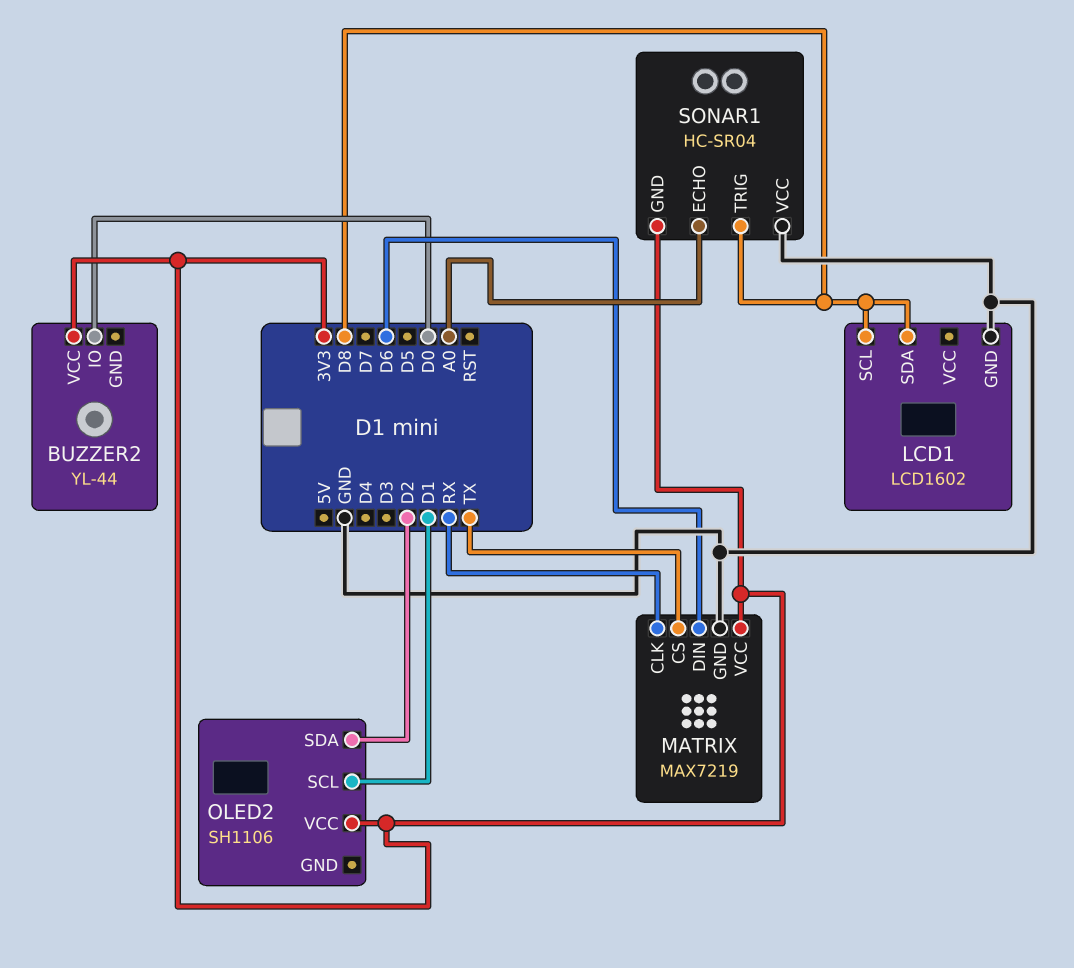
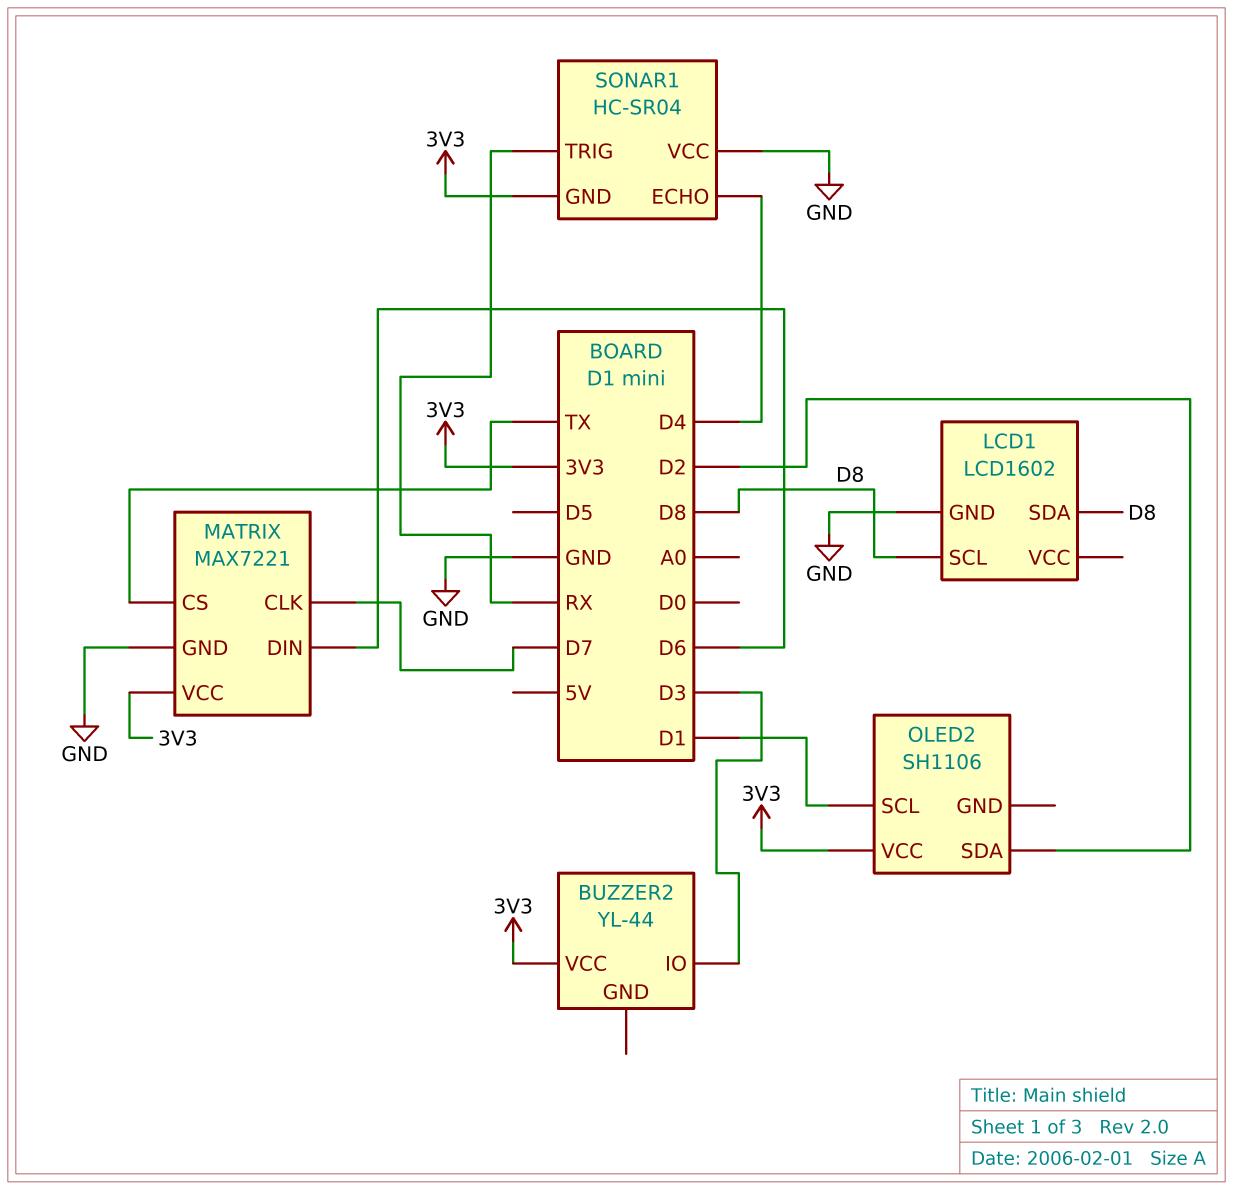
BUZZER2 pin IO: D0 -> D3
MATRIX: MAX7219 -> MAX7221
MATRIX pin CLK: RX -> D7
SONAR1 pin ECHO: A0 -> D4
SONAR1 pin TRIG: D8 -> RX

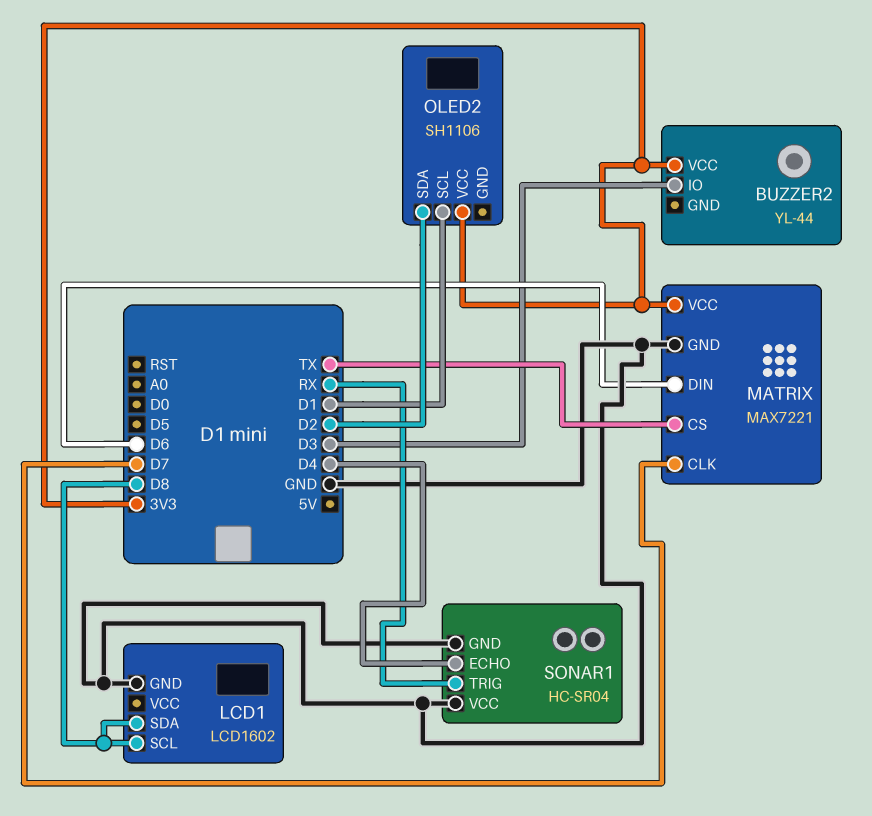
SONAR1 pin GND: 3V3 -> GND

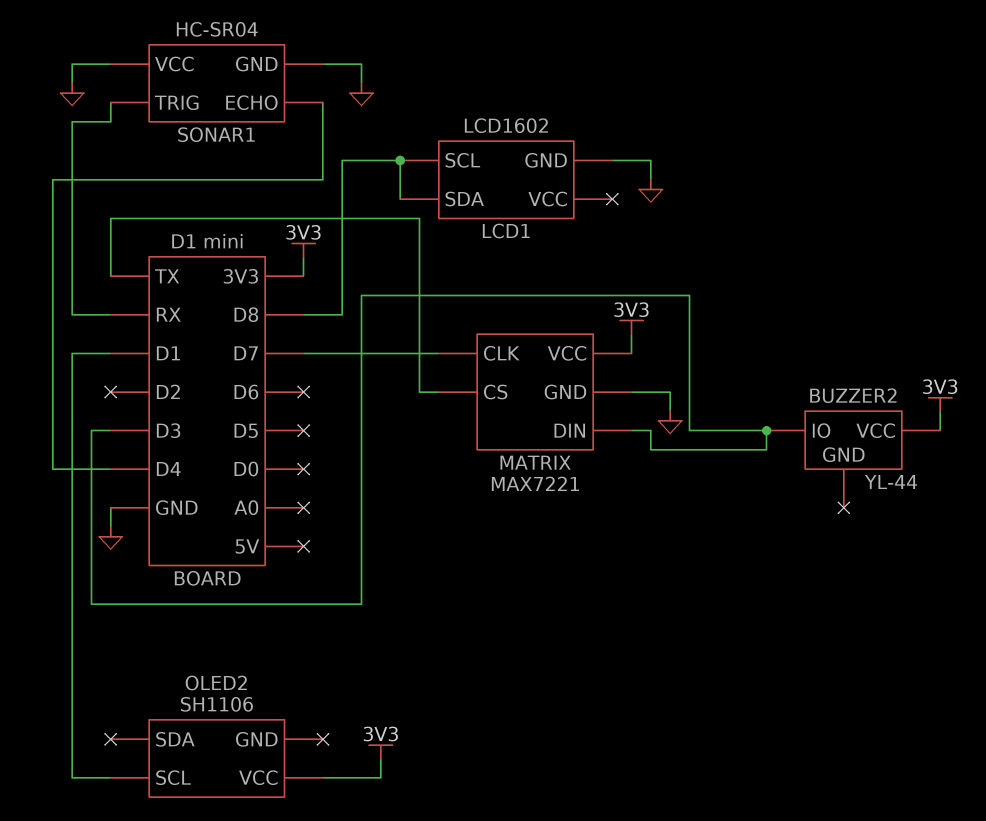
MATRIX pin DIN: D6 -> D3
OLED2 pin SDA: D2 -> none

